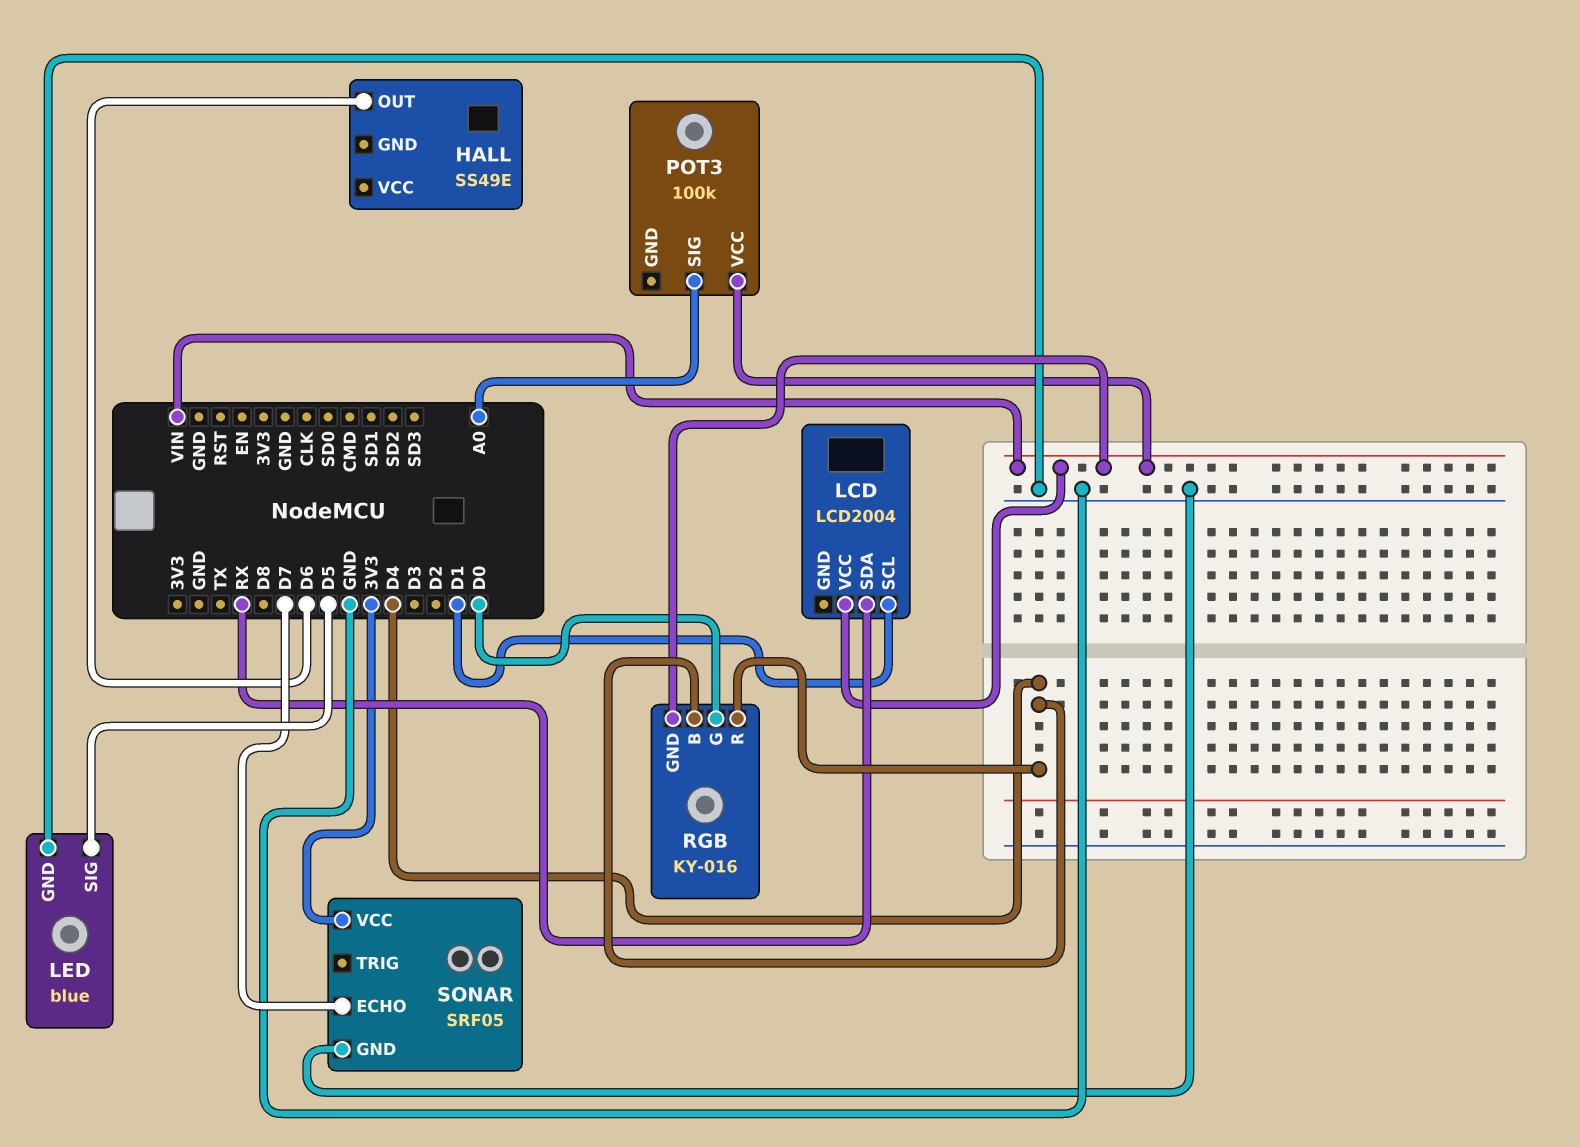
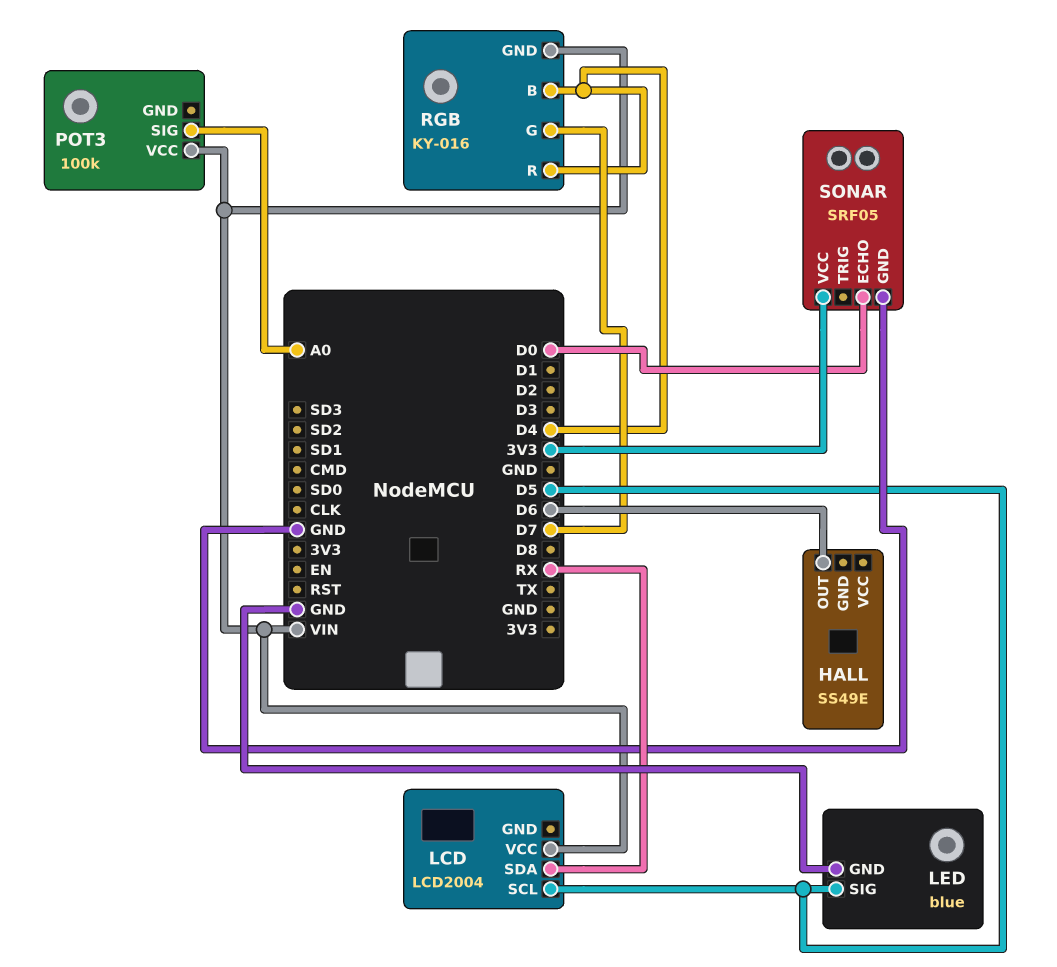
LCD pin SCL: D1 -> D5
RGB pin G: D0 -> D7
SONAR pin ECHO: D7 -> D0

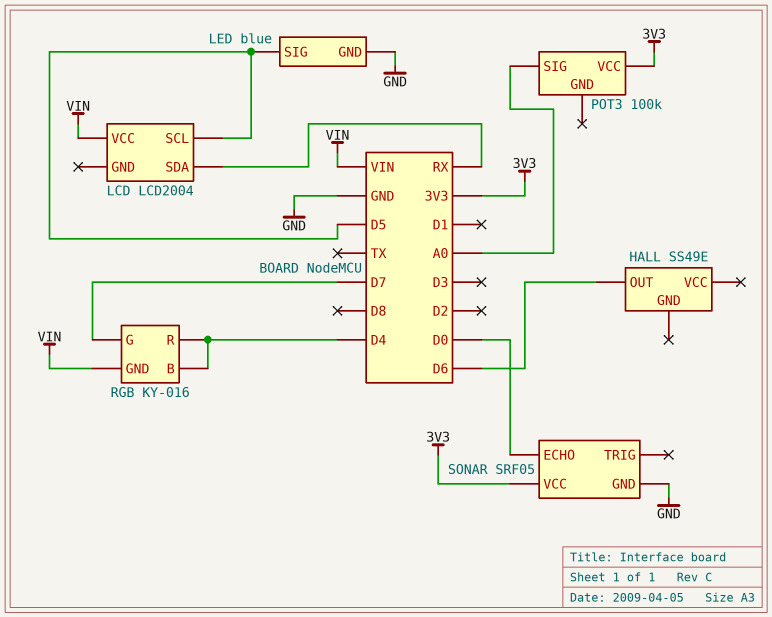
POT3 pin VCC: VIN -> 3V3

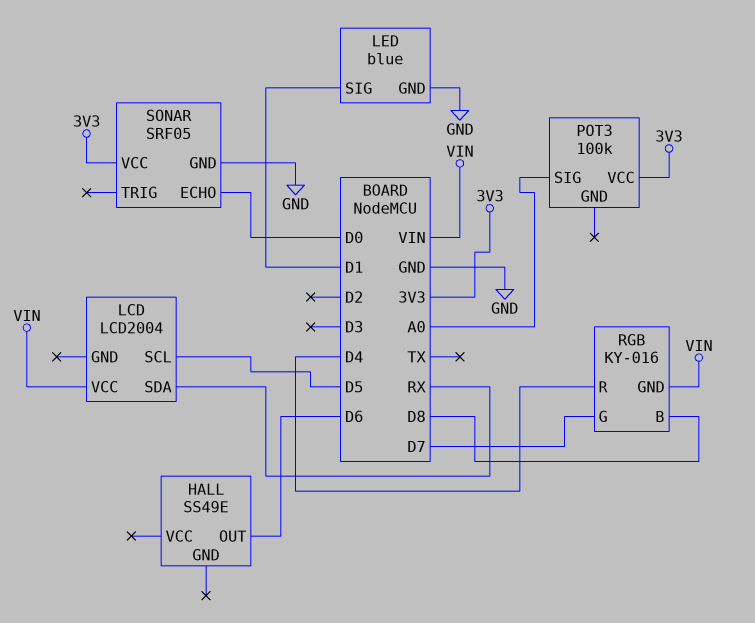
LED pin SIG: D5 -> D1
RGB pin B: D4 -> D8

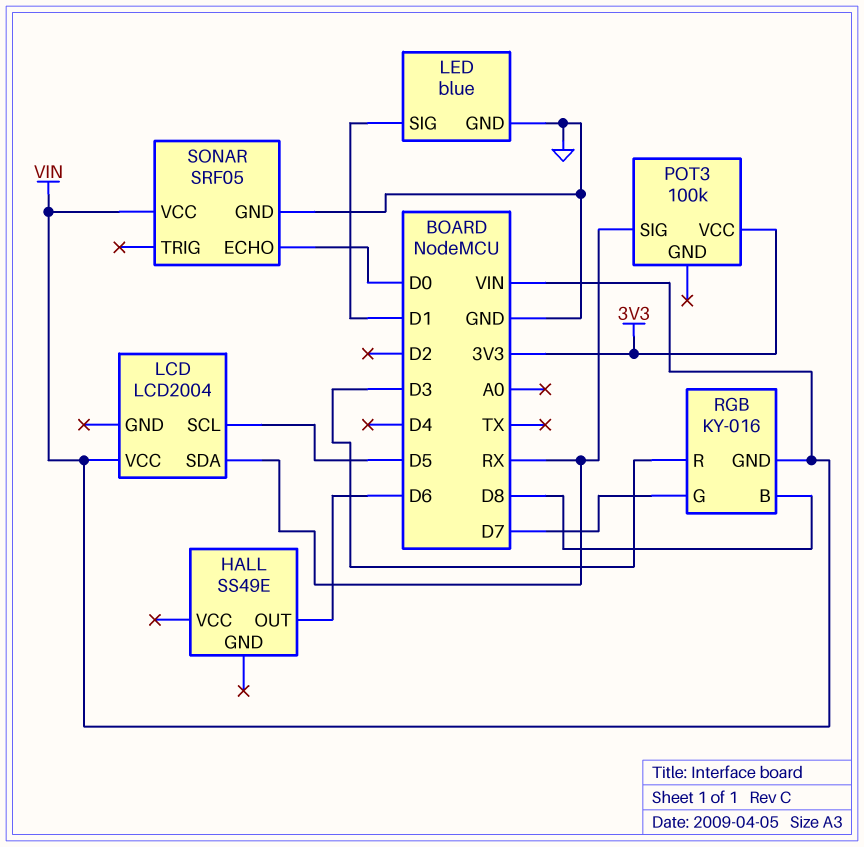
POT3 pin SIG: A0 -> RX
RGB pin R: D4 -> D3
SONAR pin VCC: 3V3 -> VIN

